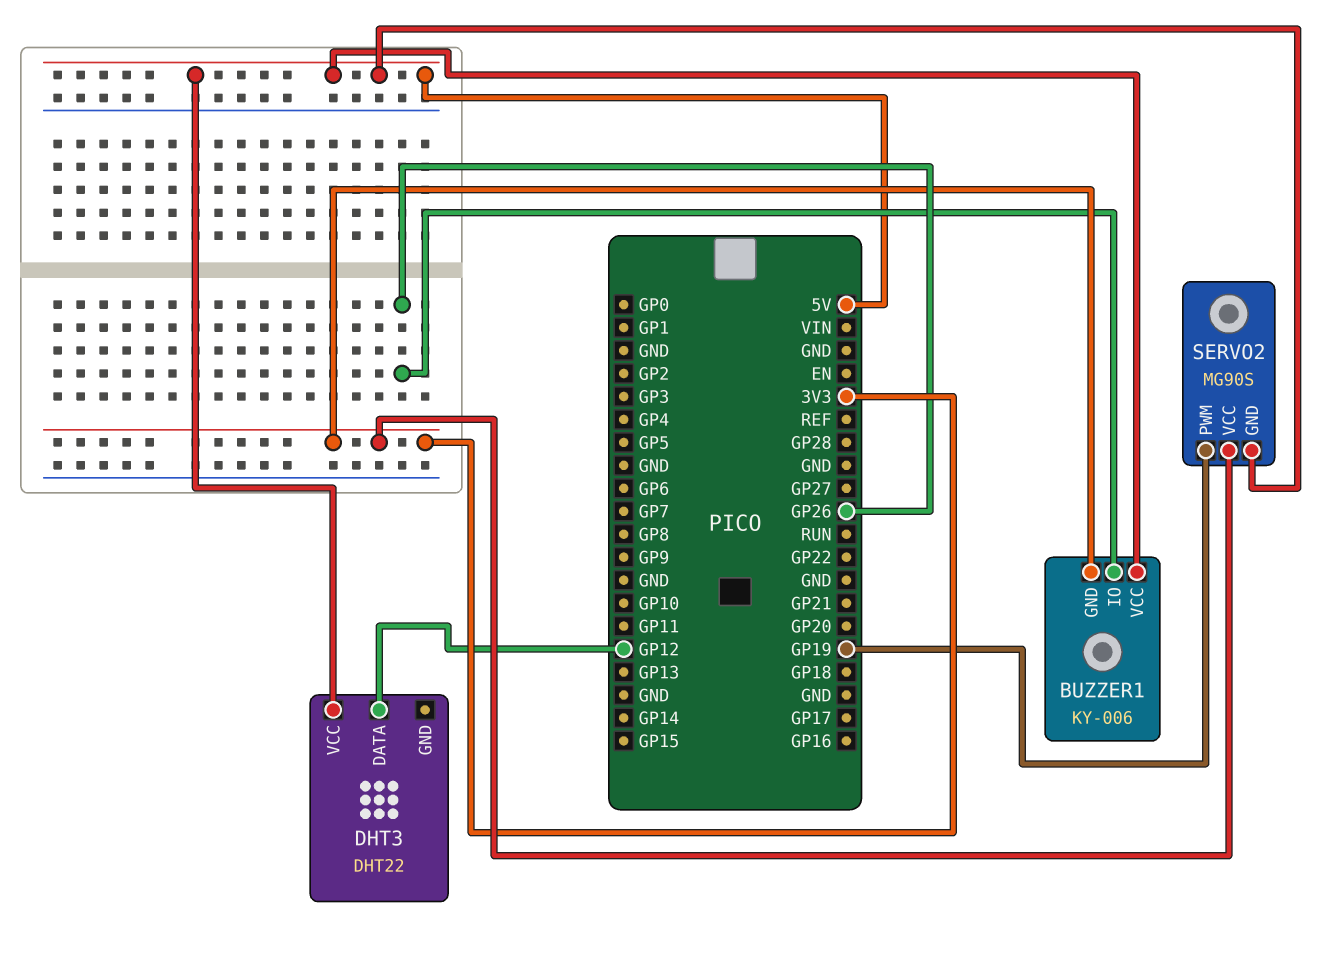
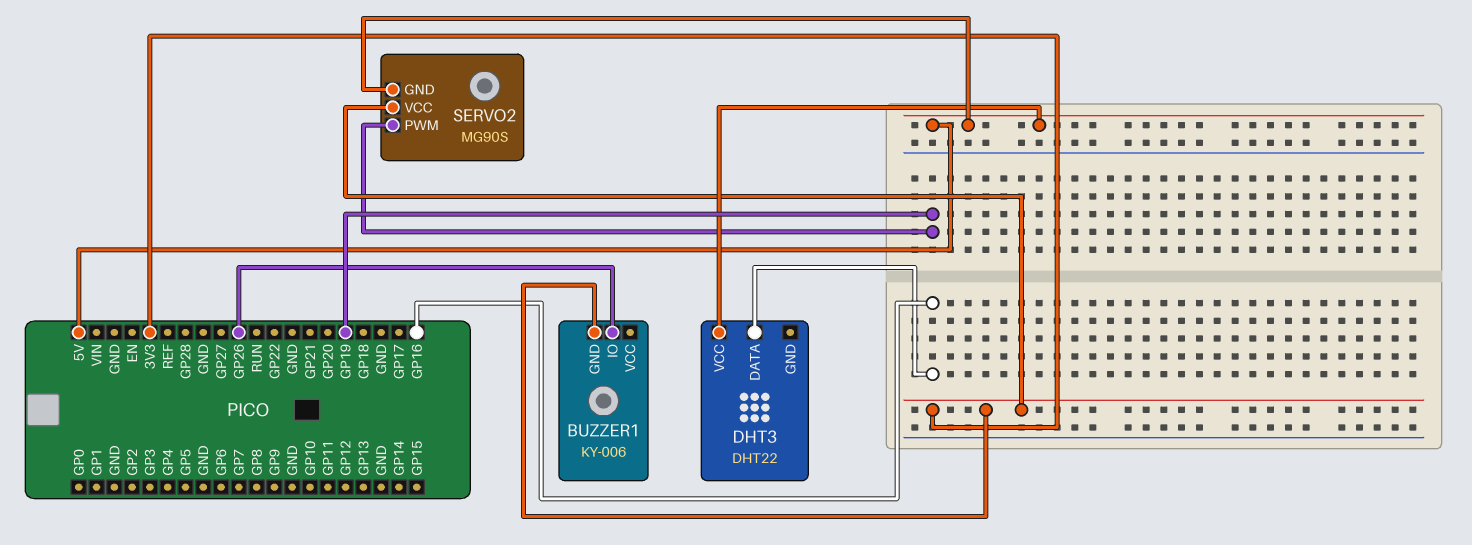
BUZZER1 pin VCC: 5V -> none
DHT3 pin DATA: GP12 -> GP16

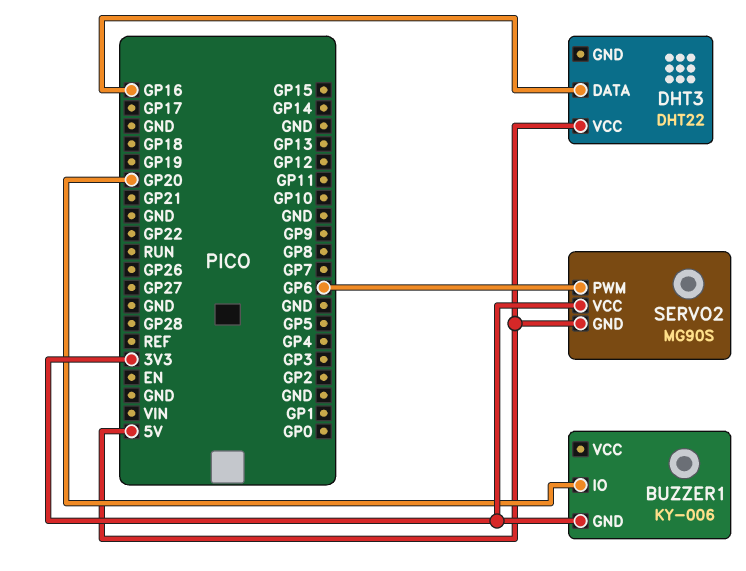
BUZZER1 pin IO: GP26 -> GP20
SERVO2 pin PWM: GP19 -> GP6

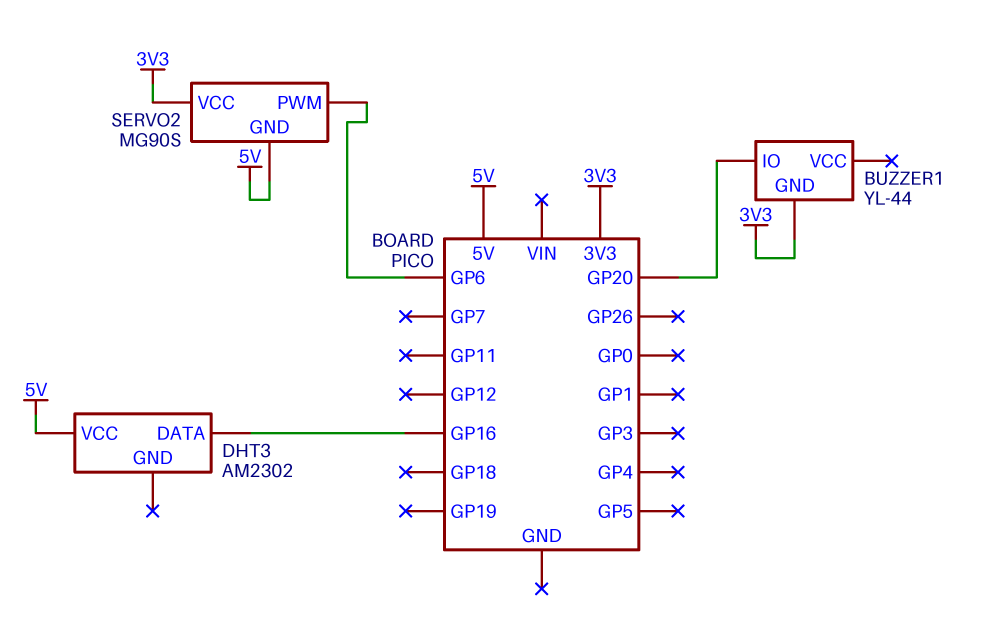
BUZZER1: KY-006 -> YL-44
DHT3: DHT22 -> AM2302

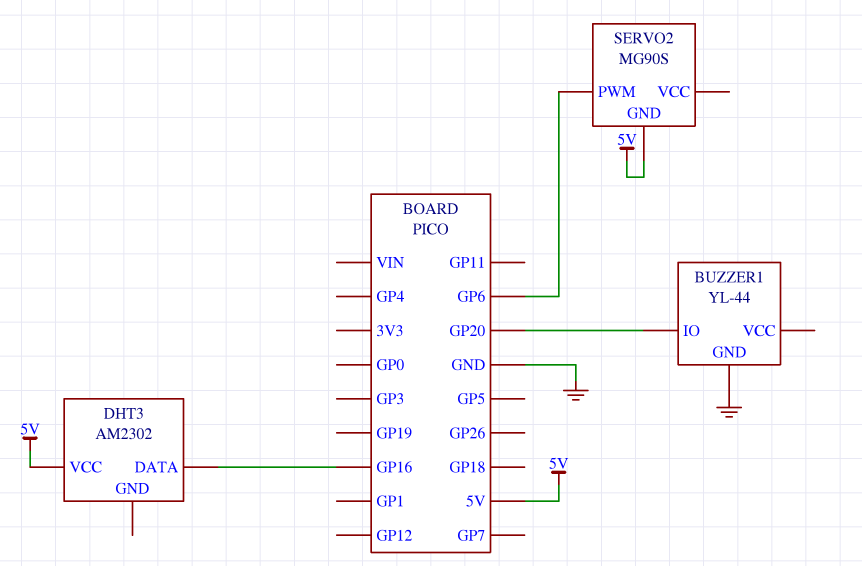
BUZZER1 pin GND: 3V3 -> GND
SERVO2 pin VCC: 3V3 -> none

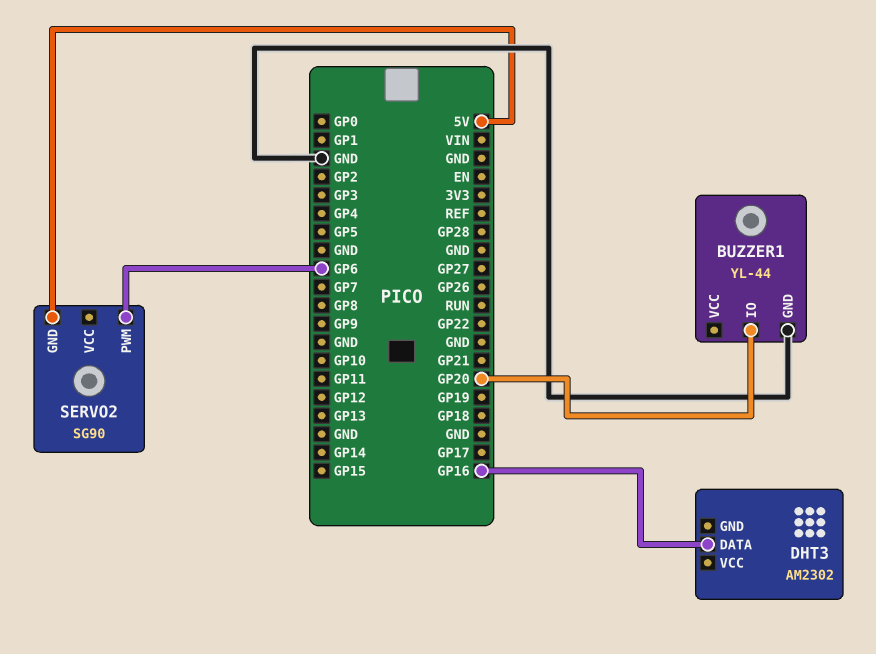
DHT3 pin VCC: 5V -> none
SERVO2: MG90S -> SG90

